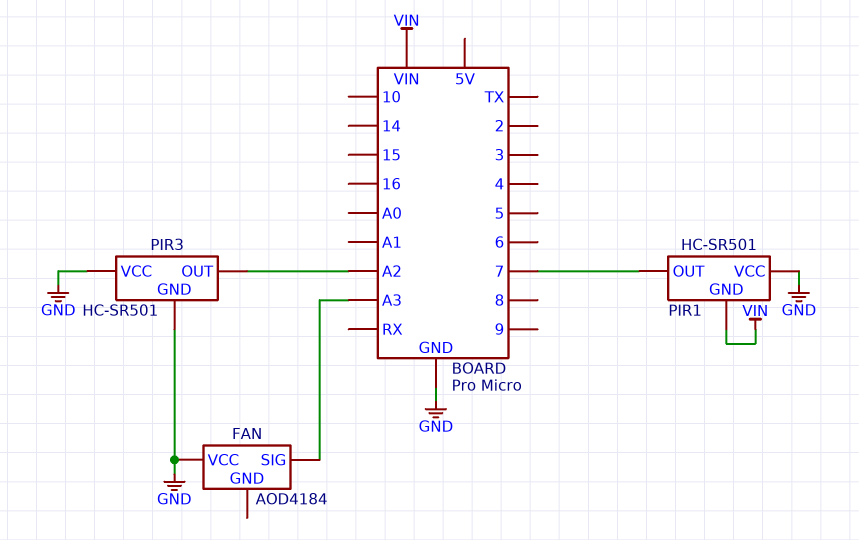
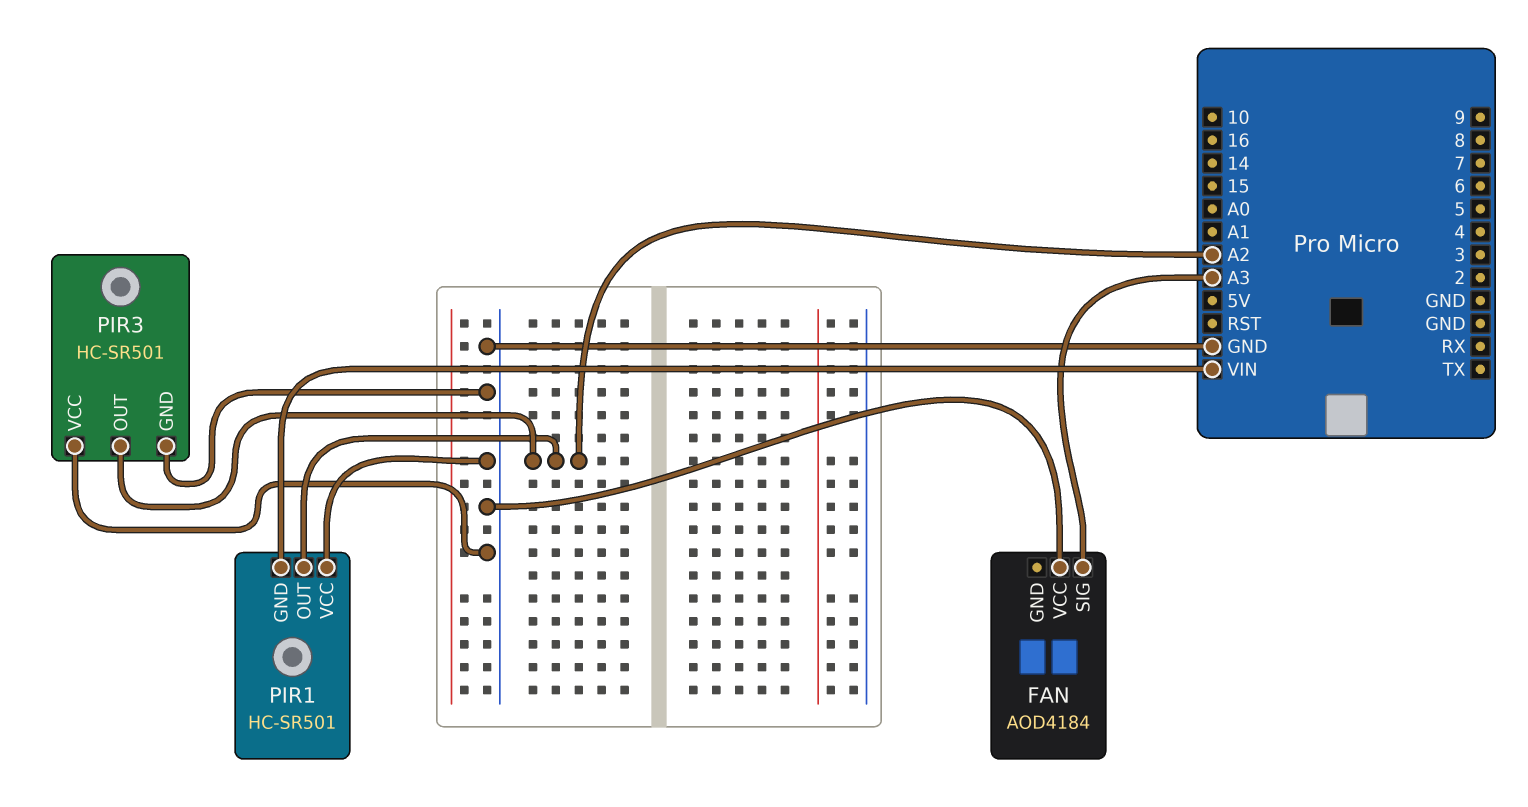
PIR1 pin OUT: 7 -> A2

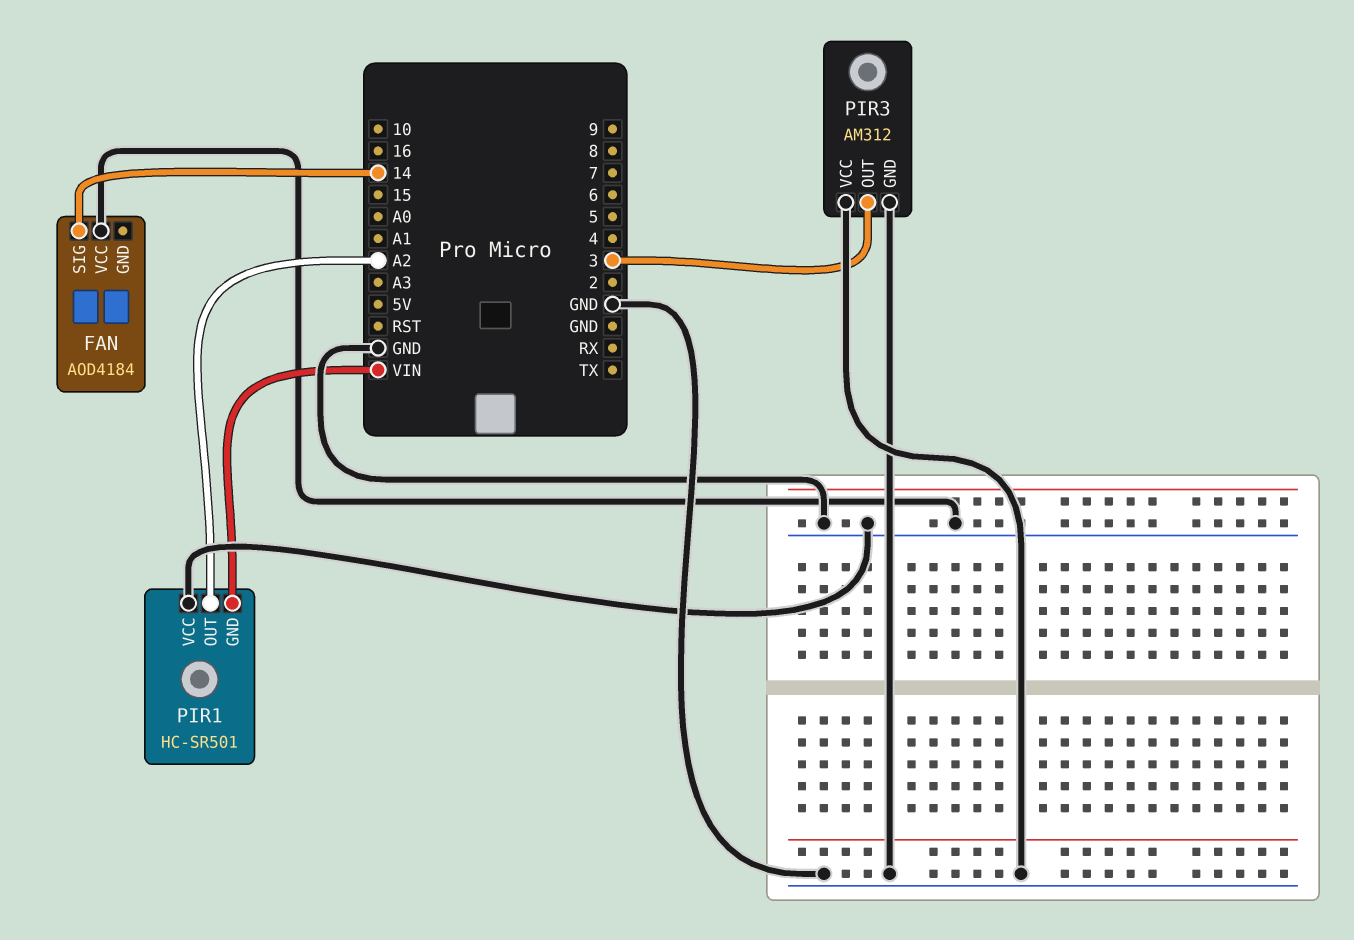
FAN pin SIG: A3 -> 14
PIR3: HC-SR501 -> AM312
PIR3 pin OUT: A2 -> 3

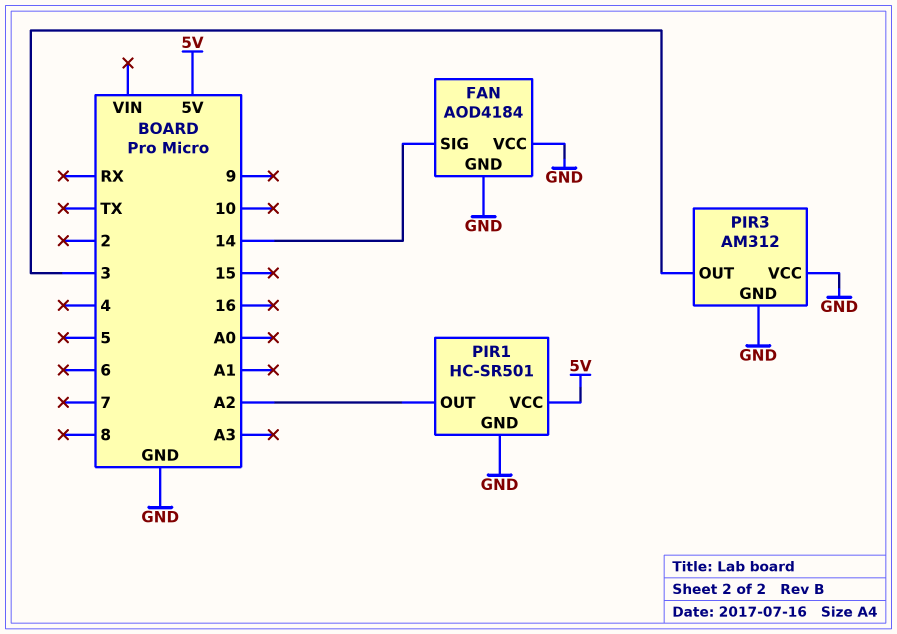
FAN pin GND: none -> GND
PIR1 pin GND: VIN -> GND
PIR1 pin VCC: GND -> 5V

